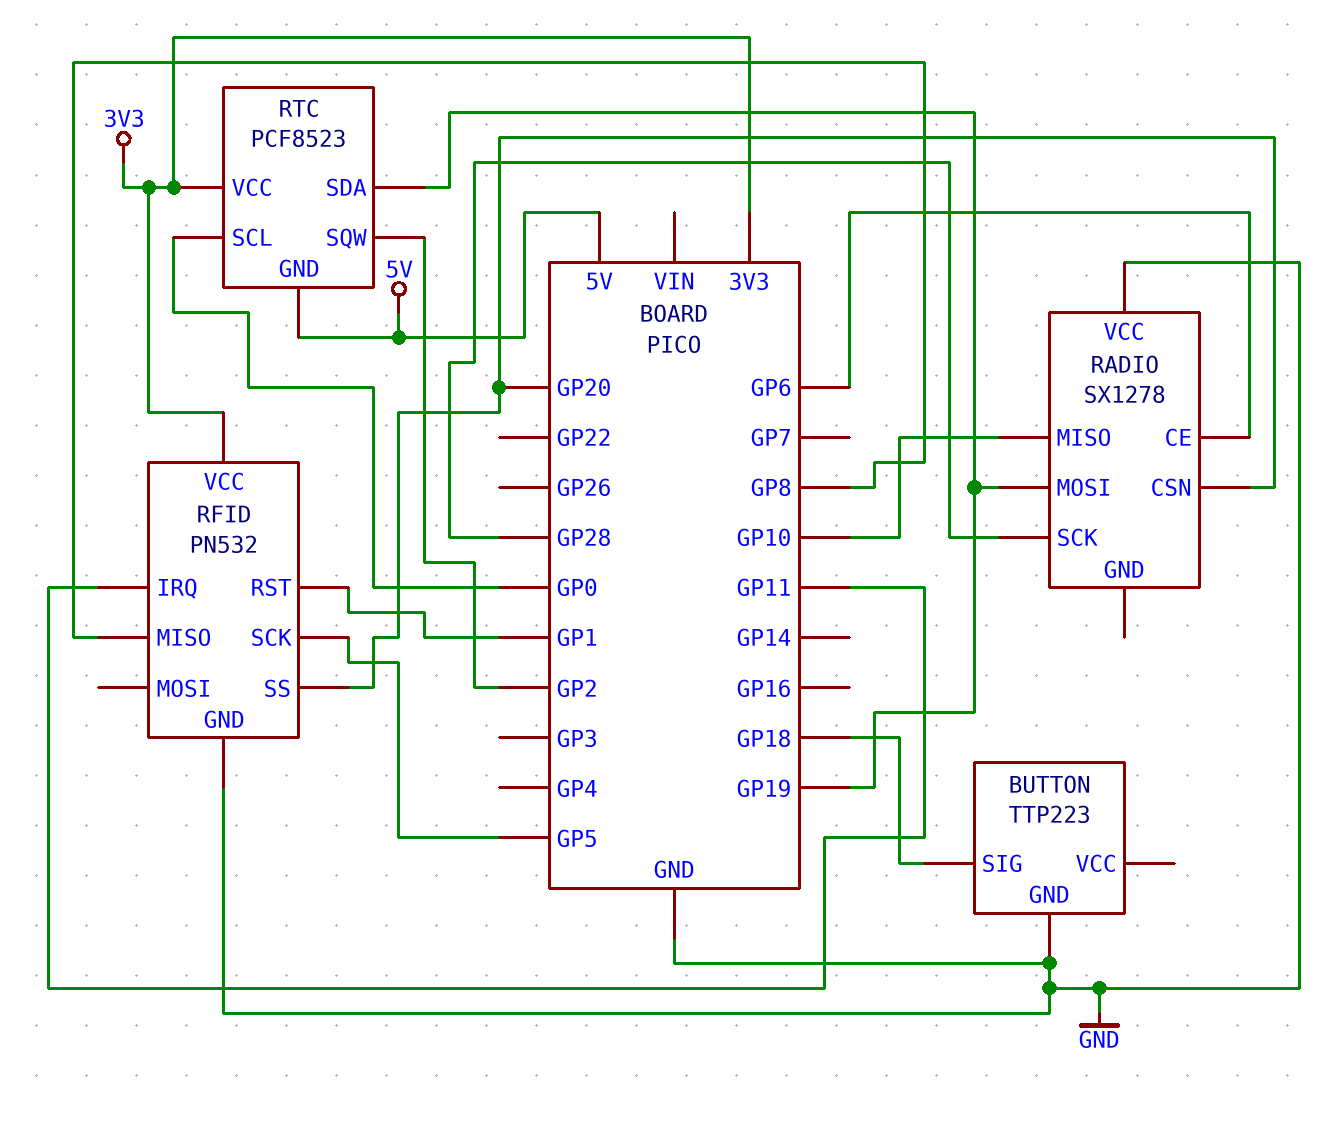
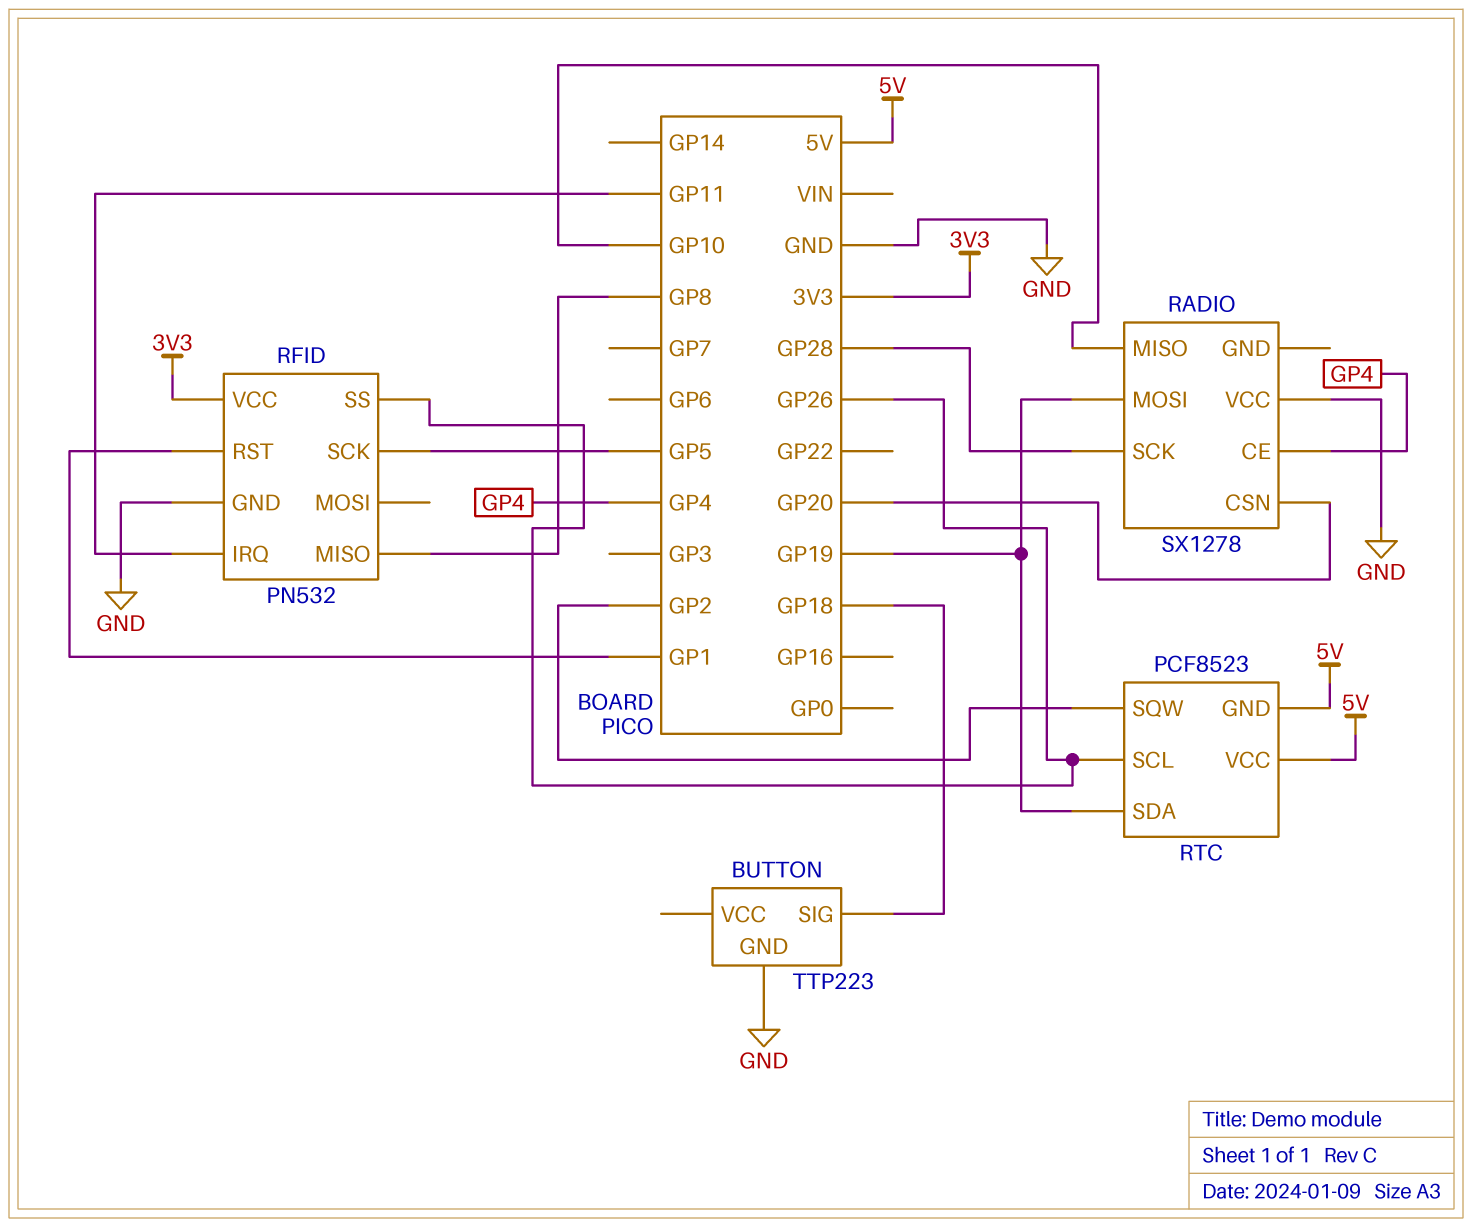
RADIO pin CE: GP6 -> GP4
RFID pin SS: GP20 -> GP26
RTC pin SCL: GP0 -> GP26
RTC pin VCC: 3V3 -> 5V

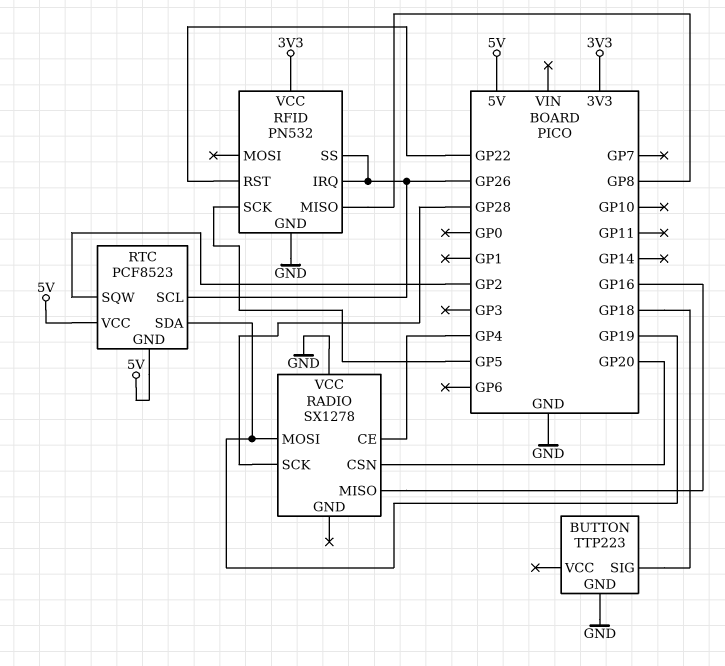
RADIO pin MISO: GP10 -> GP16
RFID pin IRQ: GP11 -> GP26
RFID pin RST: GP1 -> GP22

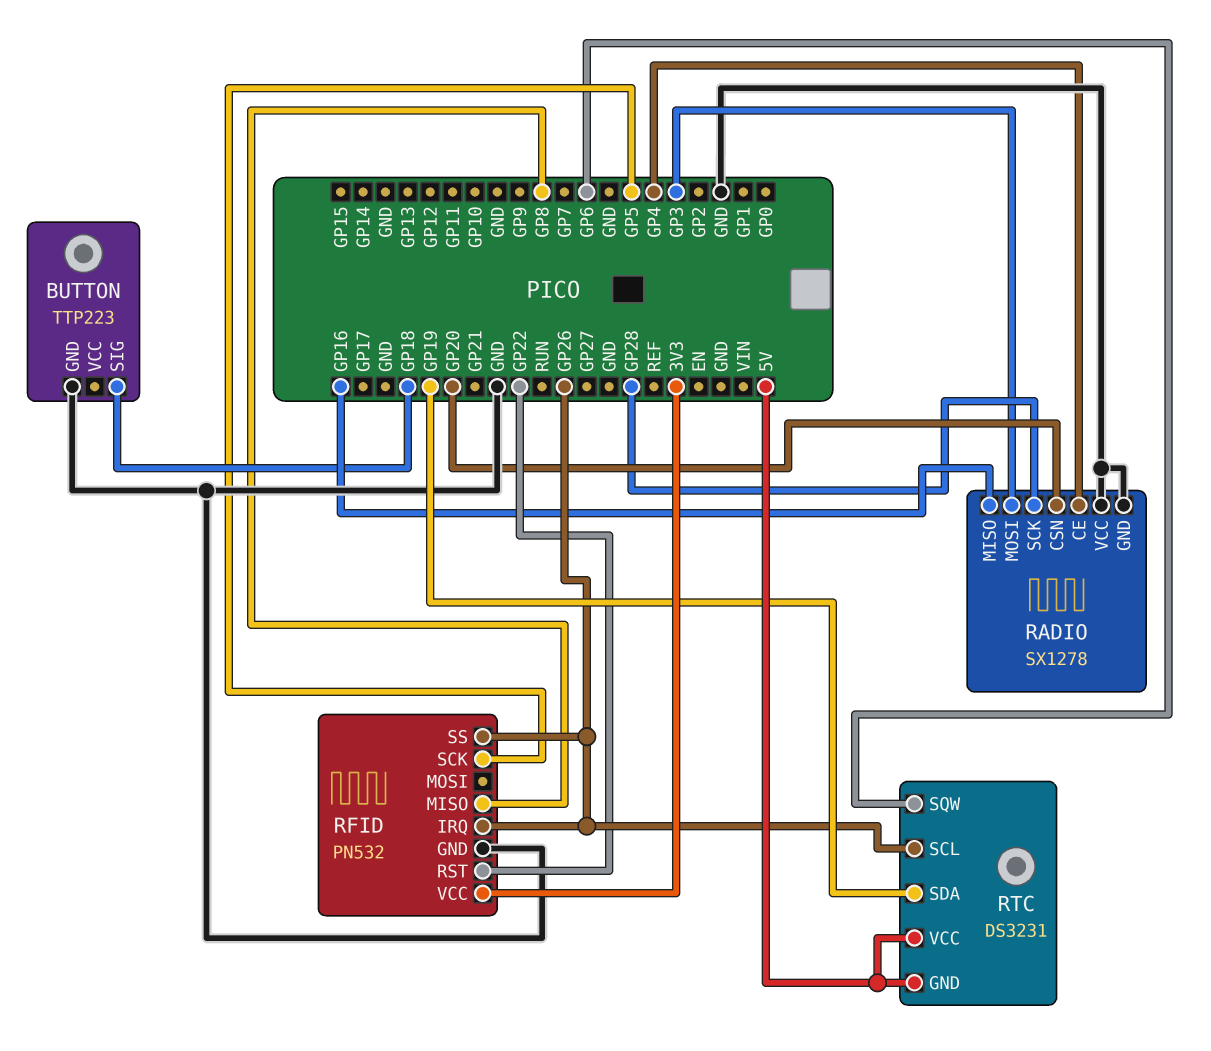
RADIO pin GND: none -> GND
RADIO pin MOSI: GP19 -> GP3
RTC: PCF8523 -> DS3231
RTC pin SQW: GP2 -> GP6

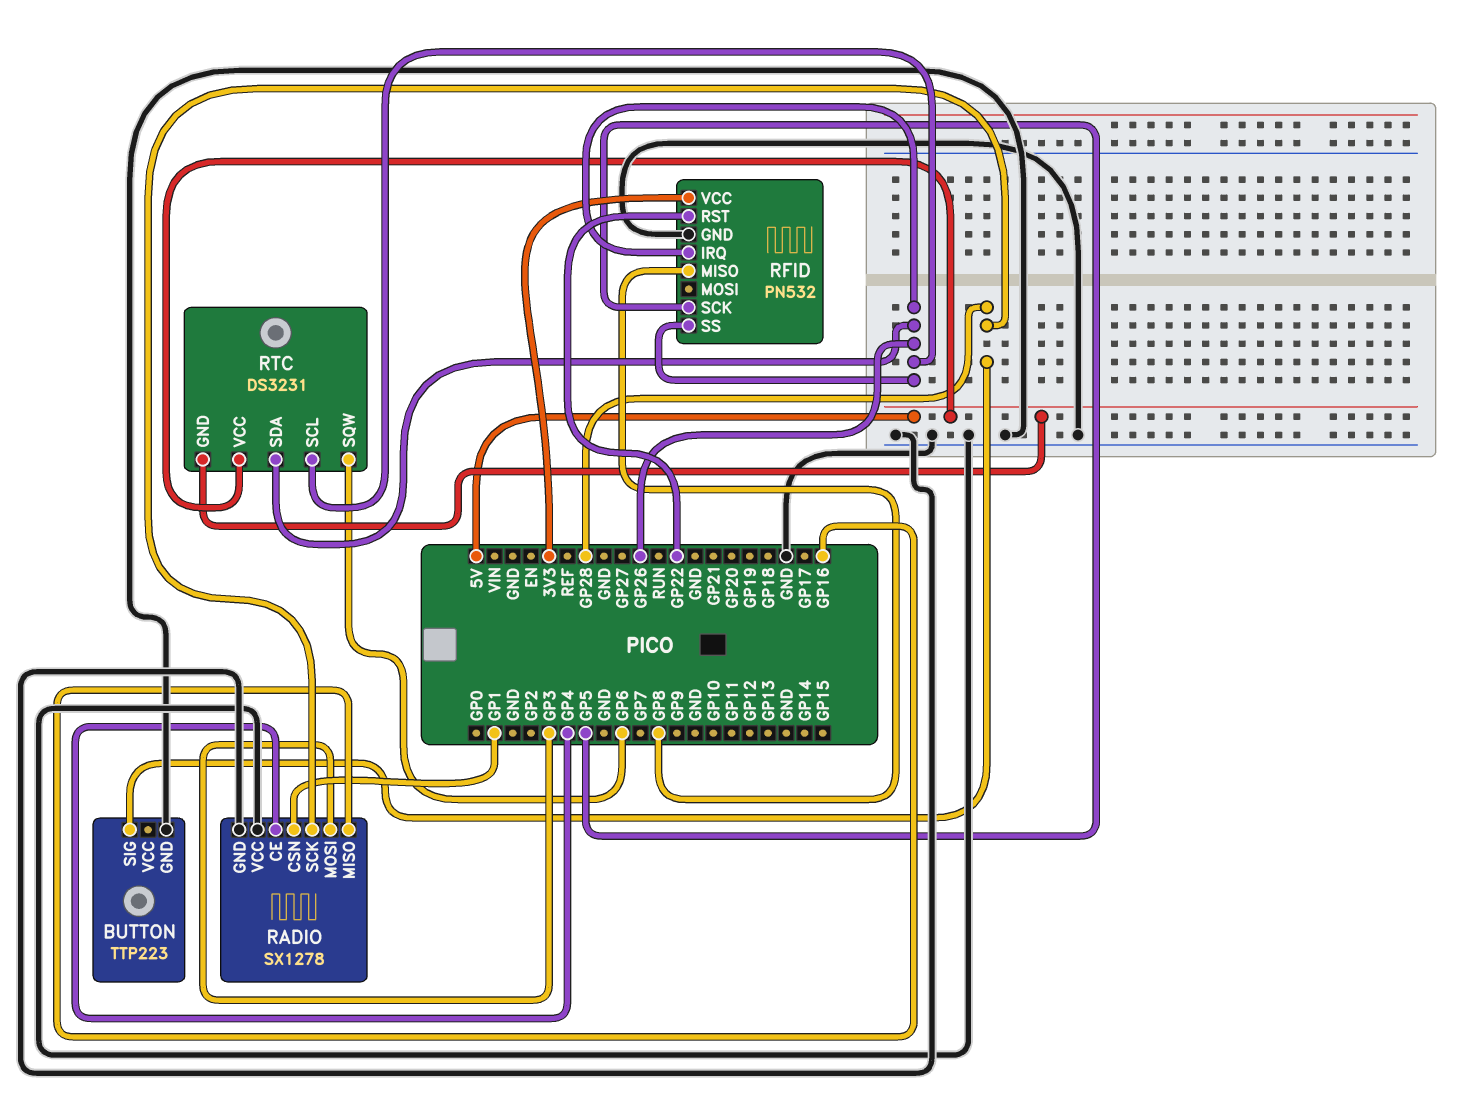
BUTTON pin SIG: GP18 -> GP28
RADIO pin CSN: GP20 -> GP1
RTC pin SDA: GP19 -> GP26

